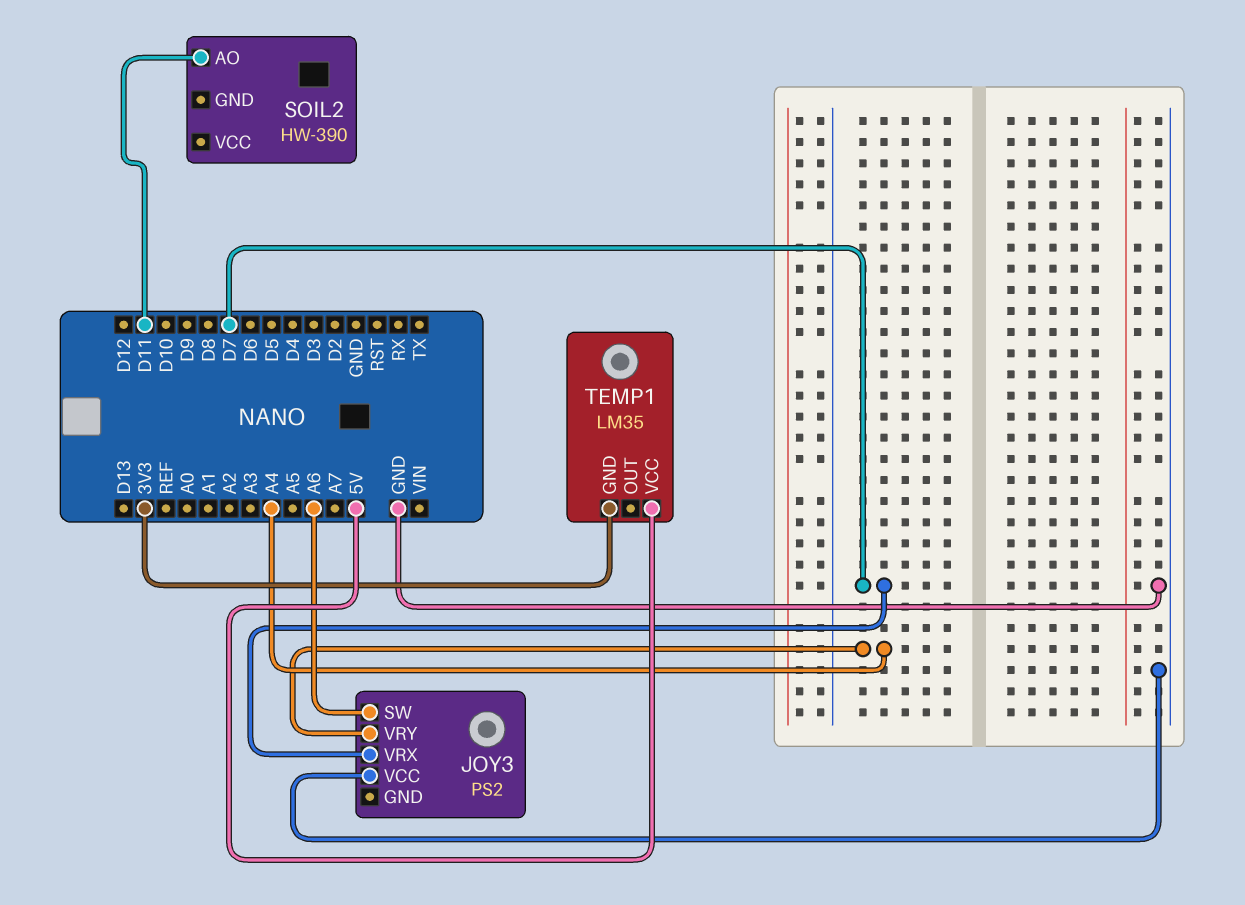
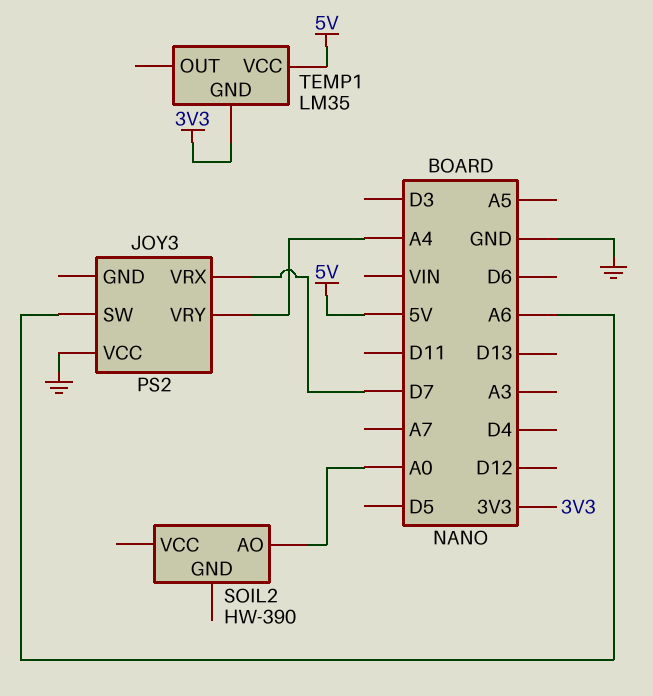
SOIL2 pin AO: D11 -> A0

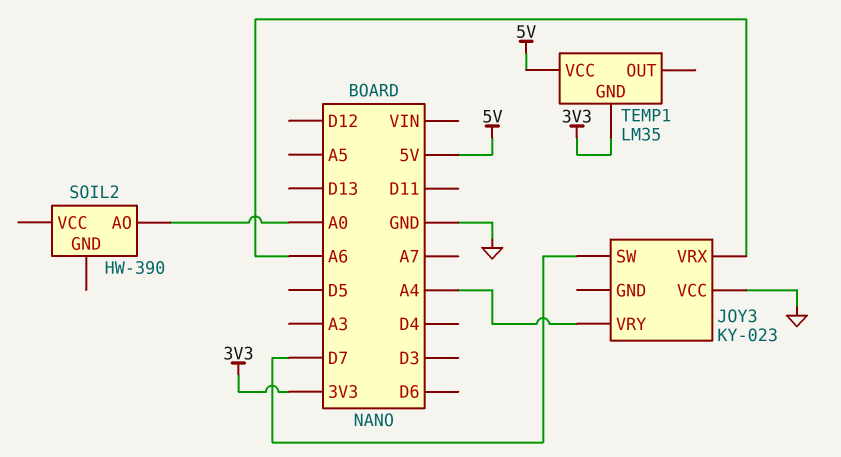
JOY3: PS2 -> KY-023
JOY3 pin SW: A6 -> D7
JOY3 pin VRX: D7 -> A6

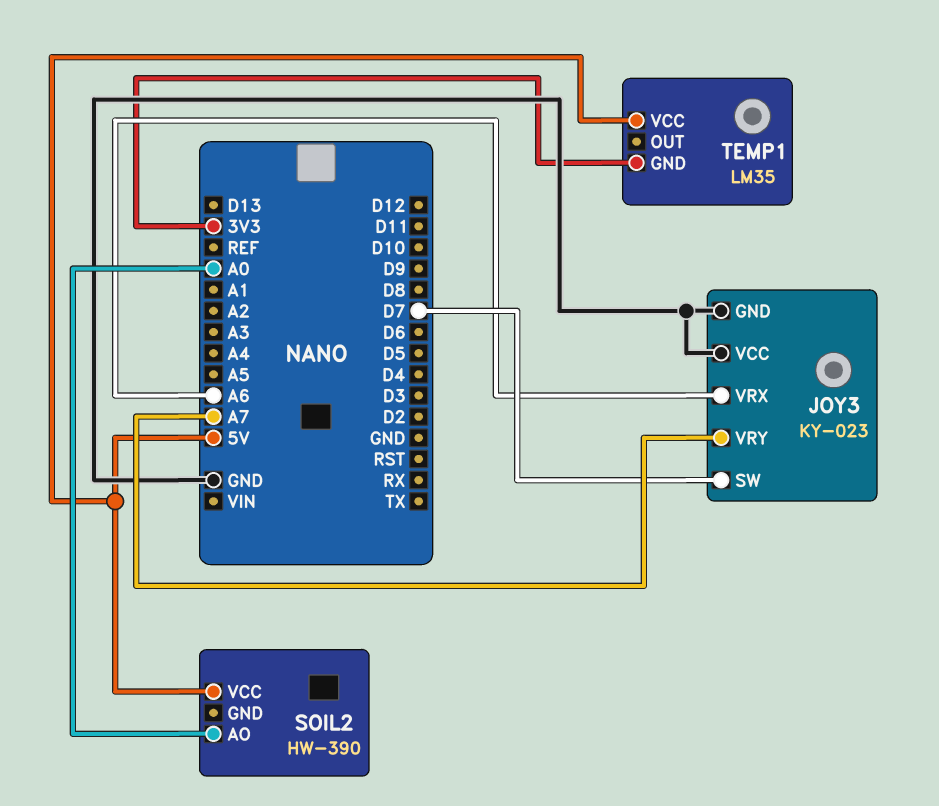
JOY3 pin GND: none -> GND
JOY3 pin VRY: A4 -> A7
SOIL2 pin VCC: none -> 5V

